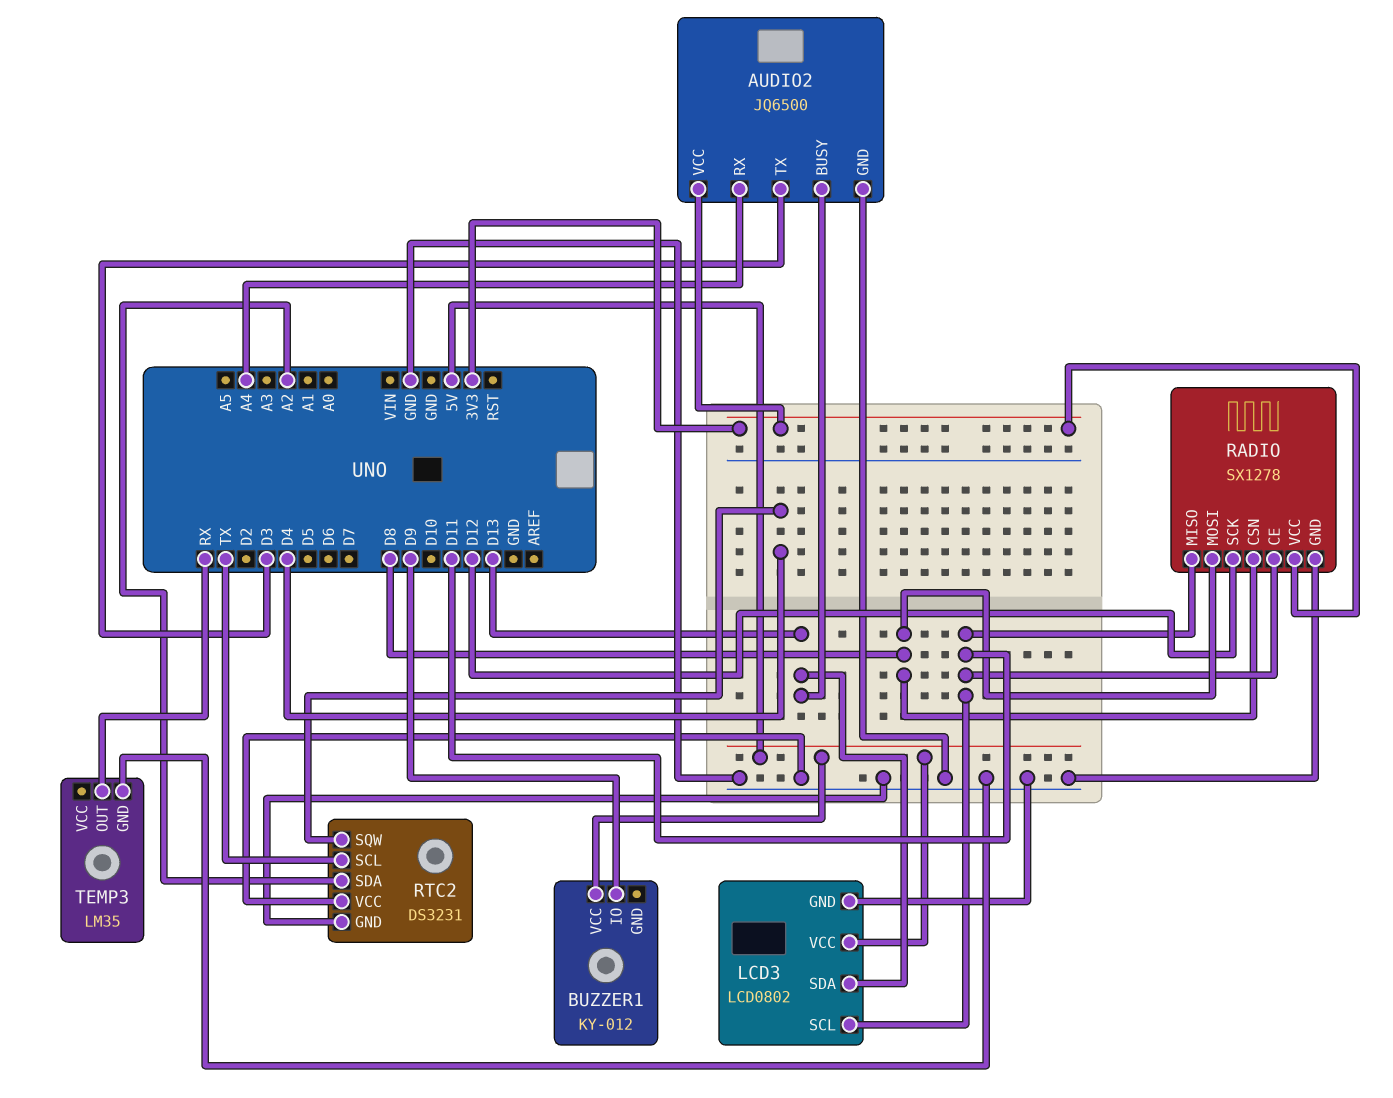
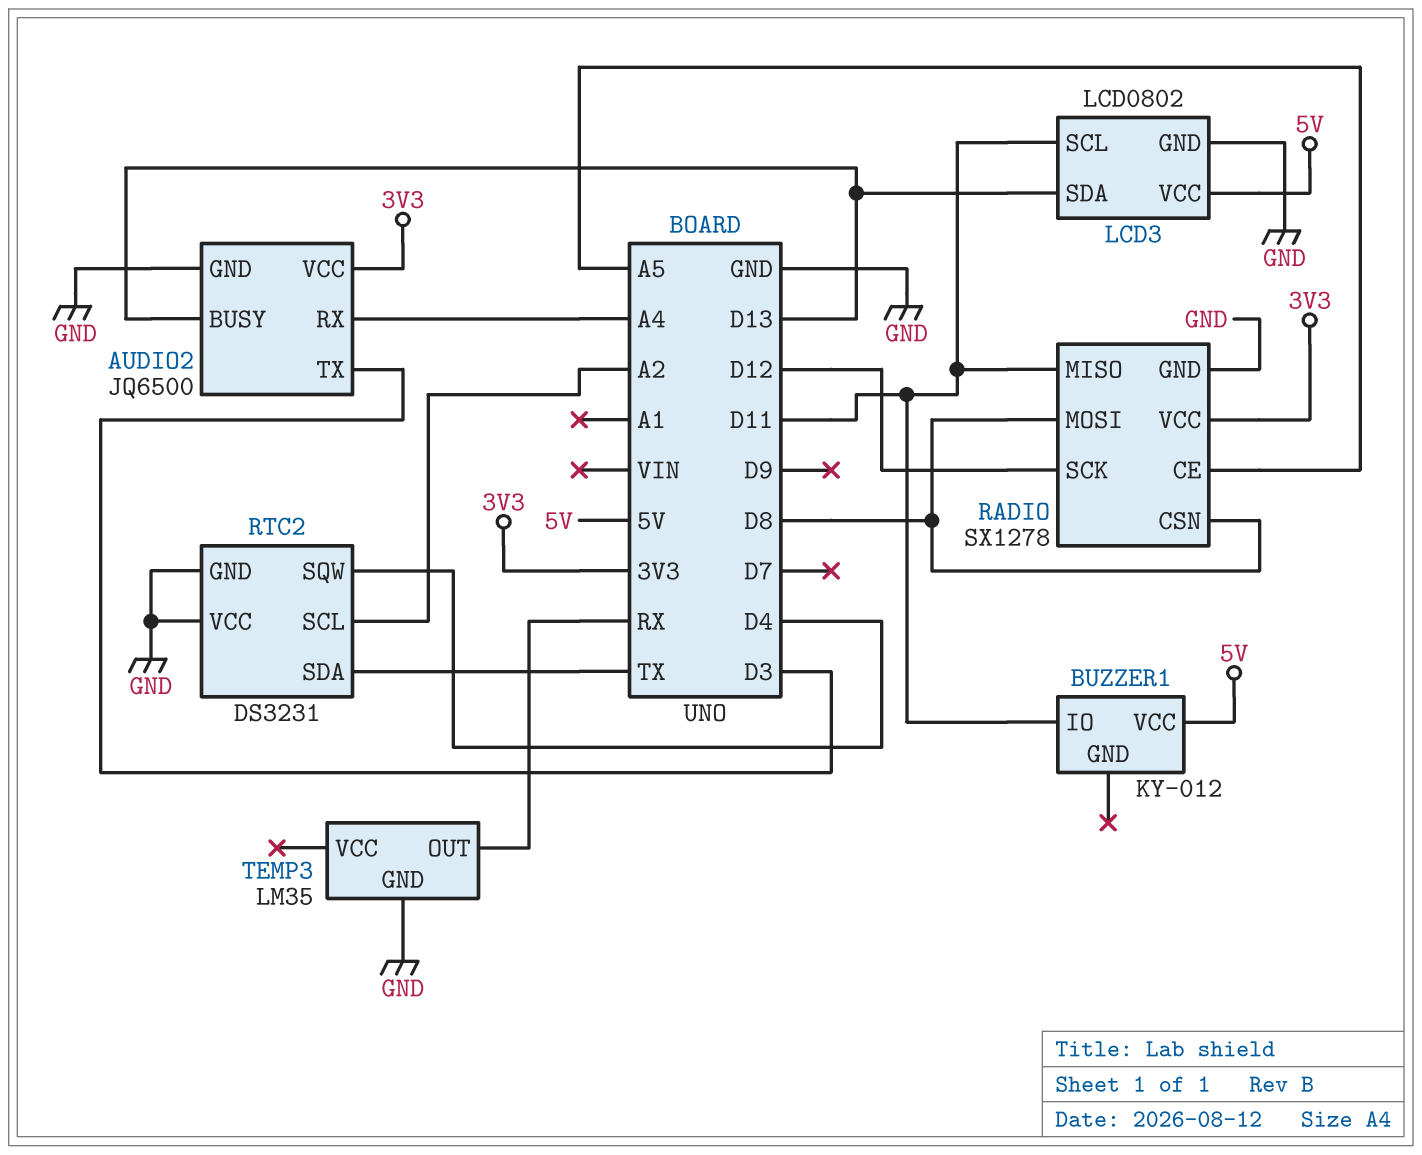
BUZZER1 pin IO: D9 -> D11
RADIO pin CE: D11 -> A5
RTC2 pin SCL: TX -> A2
RTC2 pin SDA: A2 -> TX

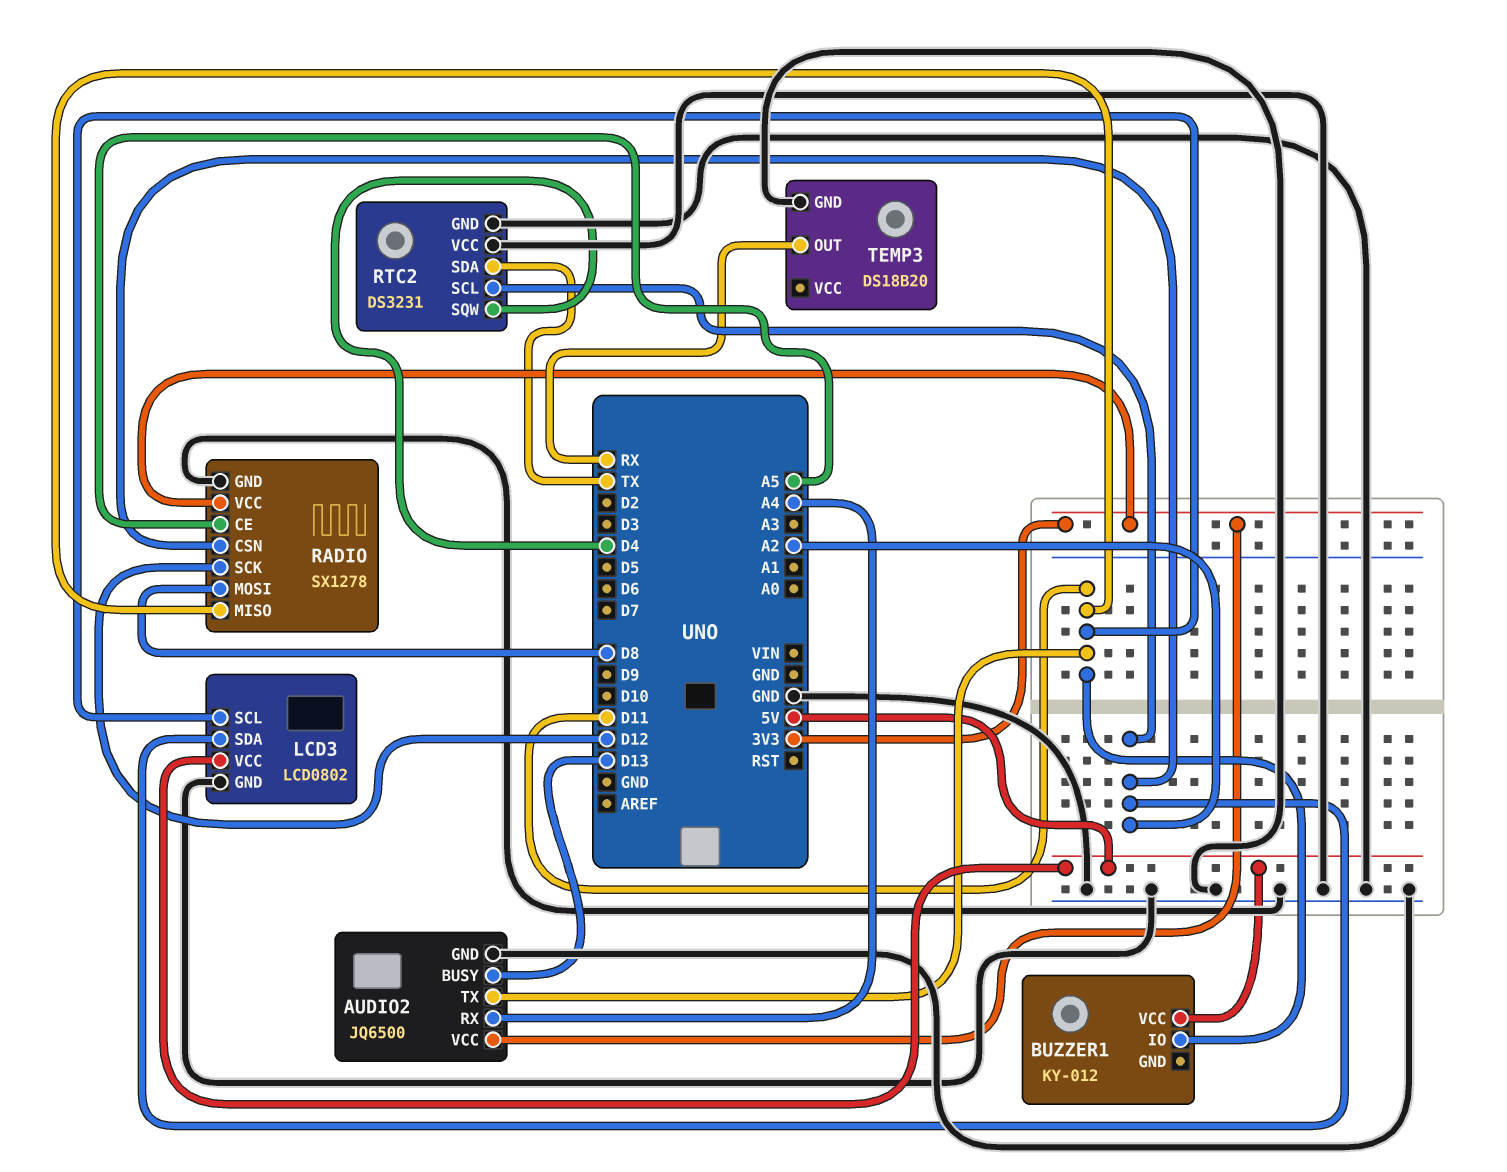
AUDIO2 pin TX: D3 -> D11
LCD3 pin SDA: D13 -> A2
RADIO pin CSN: D8 -> A2
TEMP3: LM35 -> DS18B20

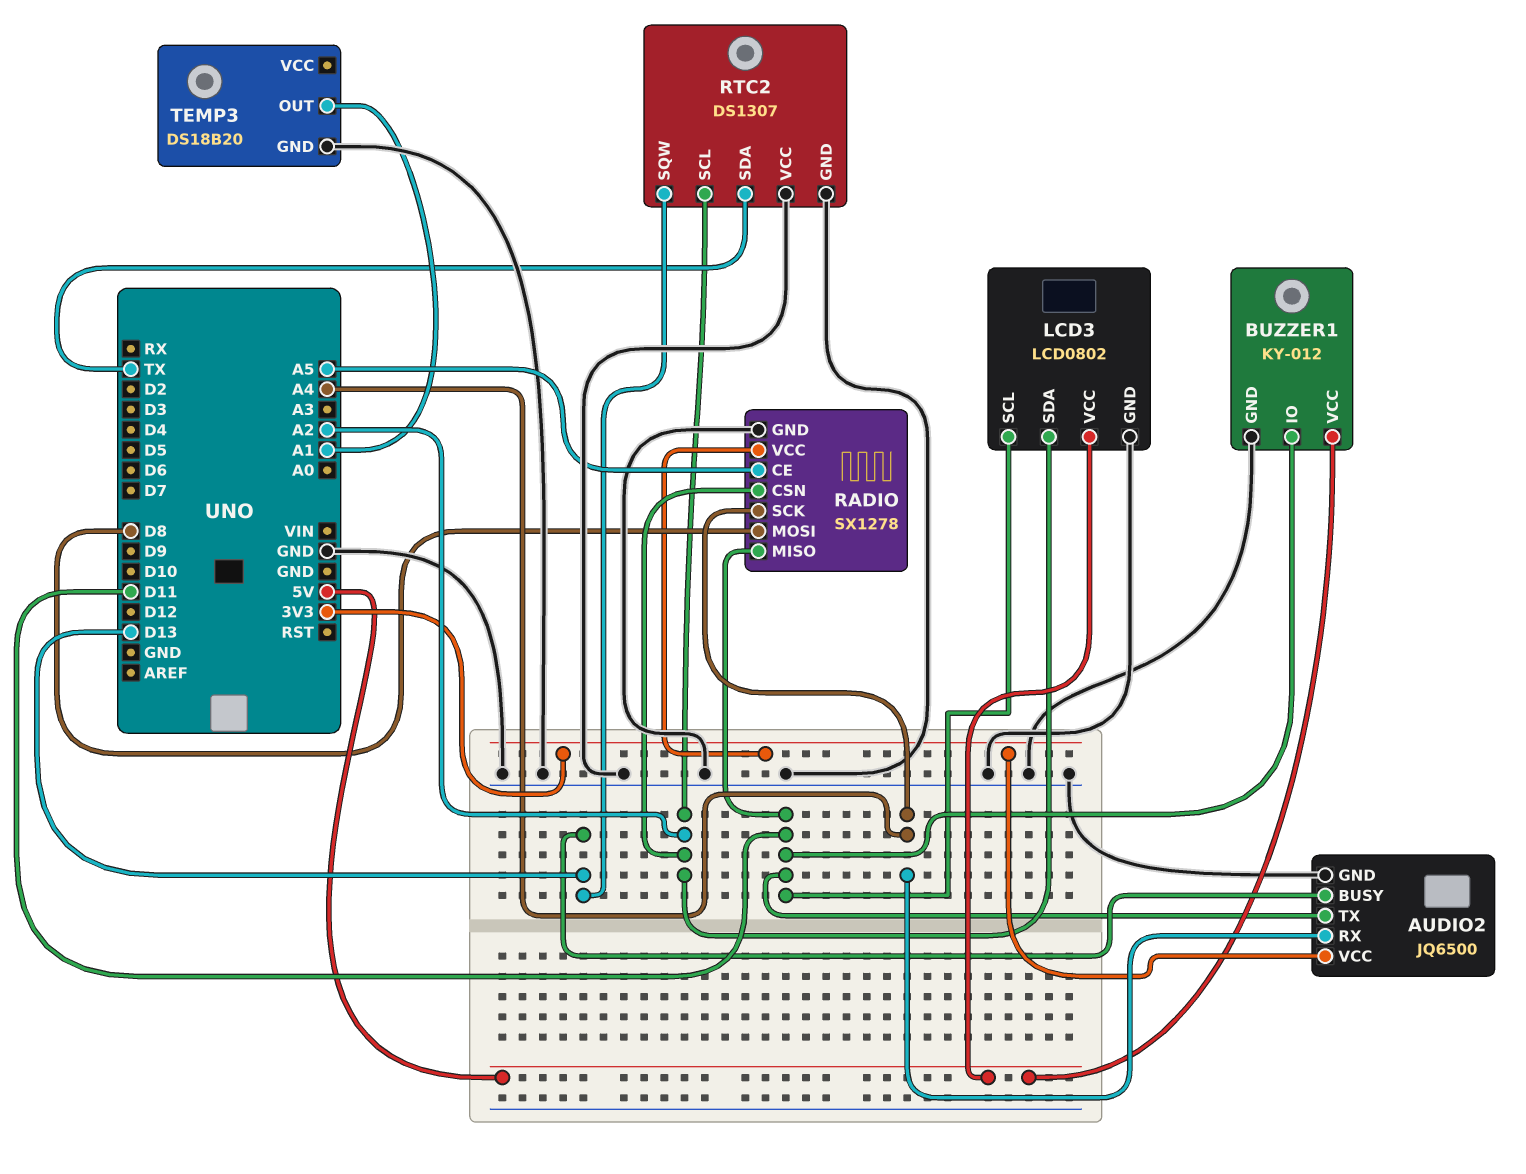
BUZZER1 pin GND: none -> GND
RADIO pin SCK: D12 -> A4
RTC2: DS3231 -> DS1307
RTC2 pin SQW: D4 -> D13
TEMP3 pin OUT: RX -> A1

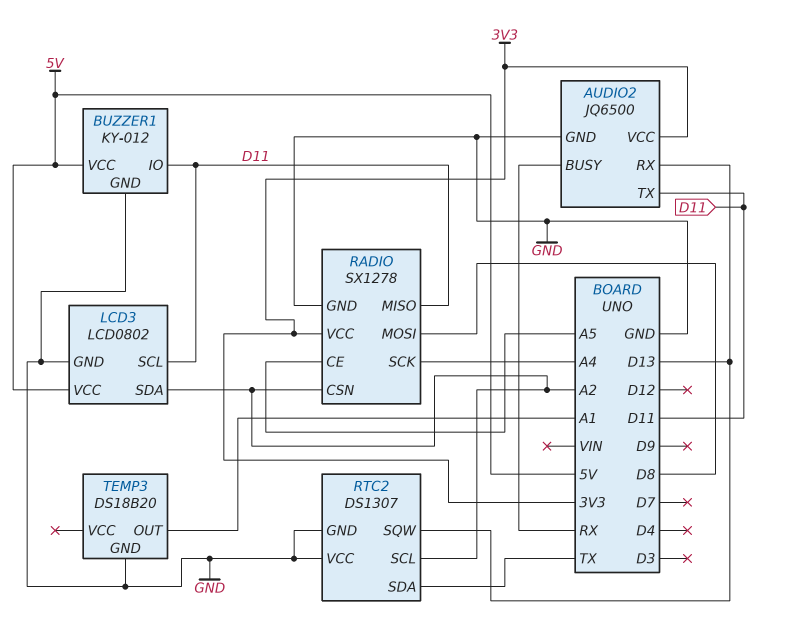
AUDIO2 pin BUSY: D13 -> RX
AUDIO2 pin RX: A4 -> D13

